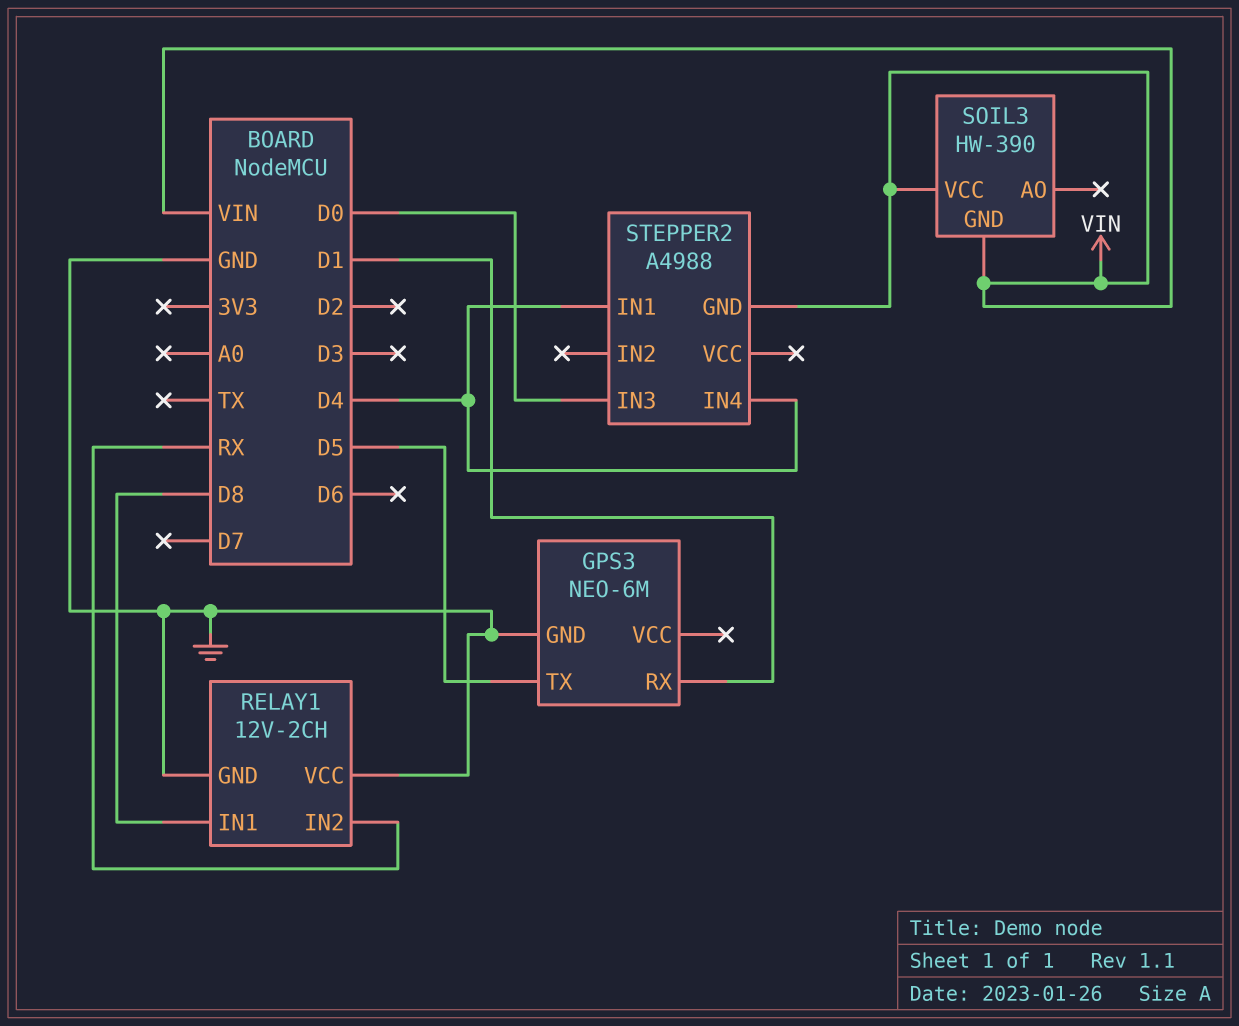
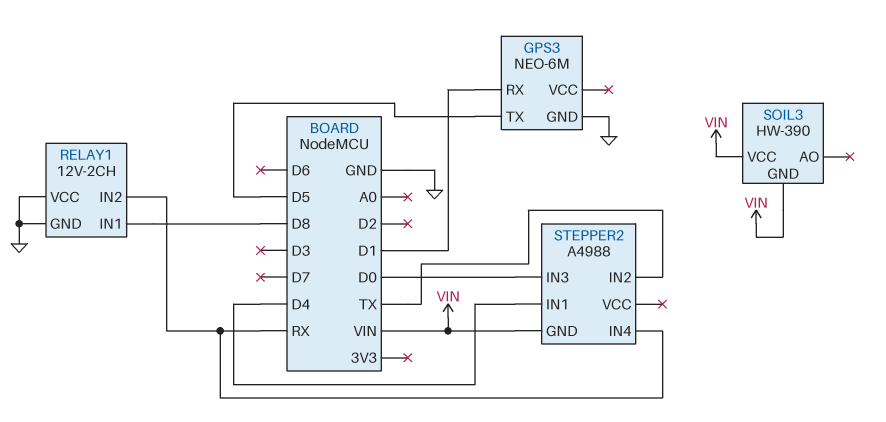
STEPPER2 pin IN2: none -> TX
STEPPER2 pin IN4: D4 -> RX

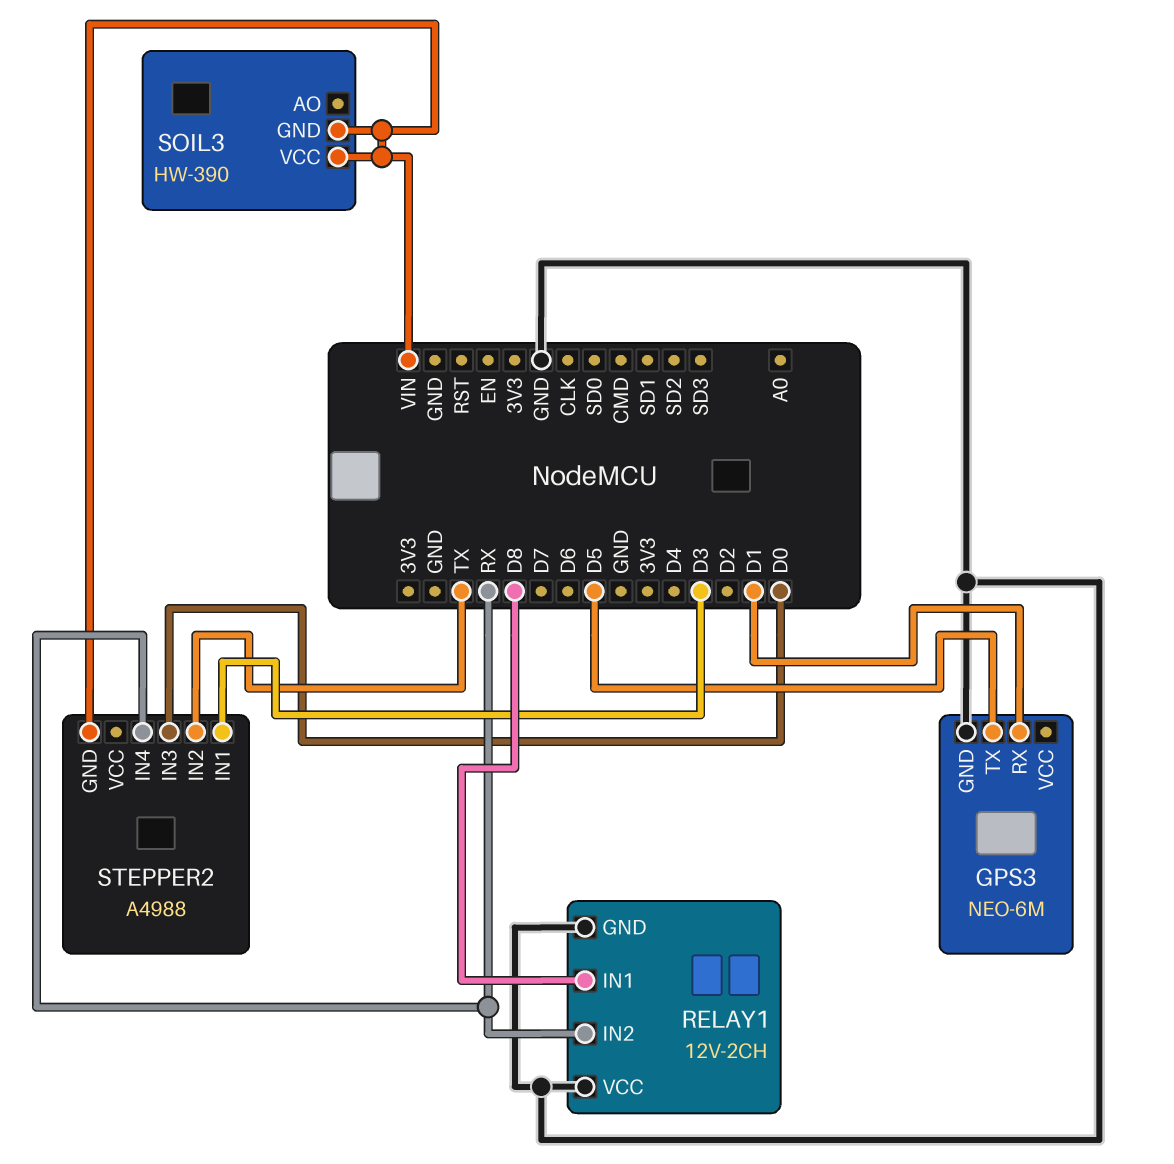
STEPPER2 pin IN1: D4 -> D3

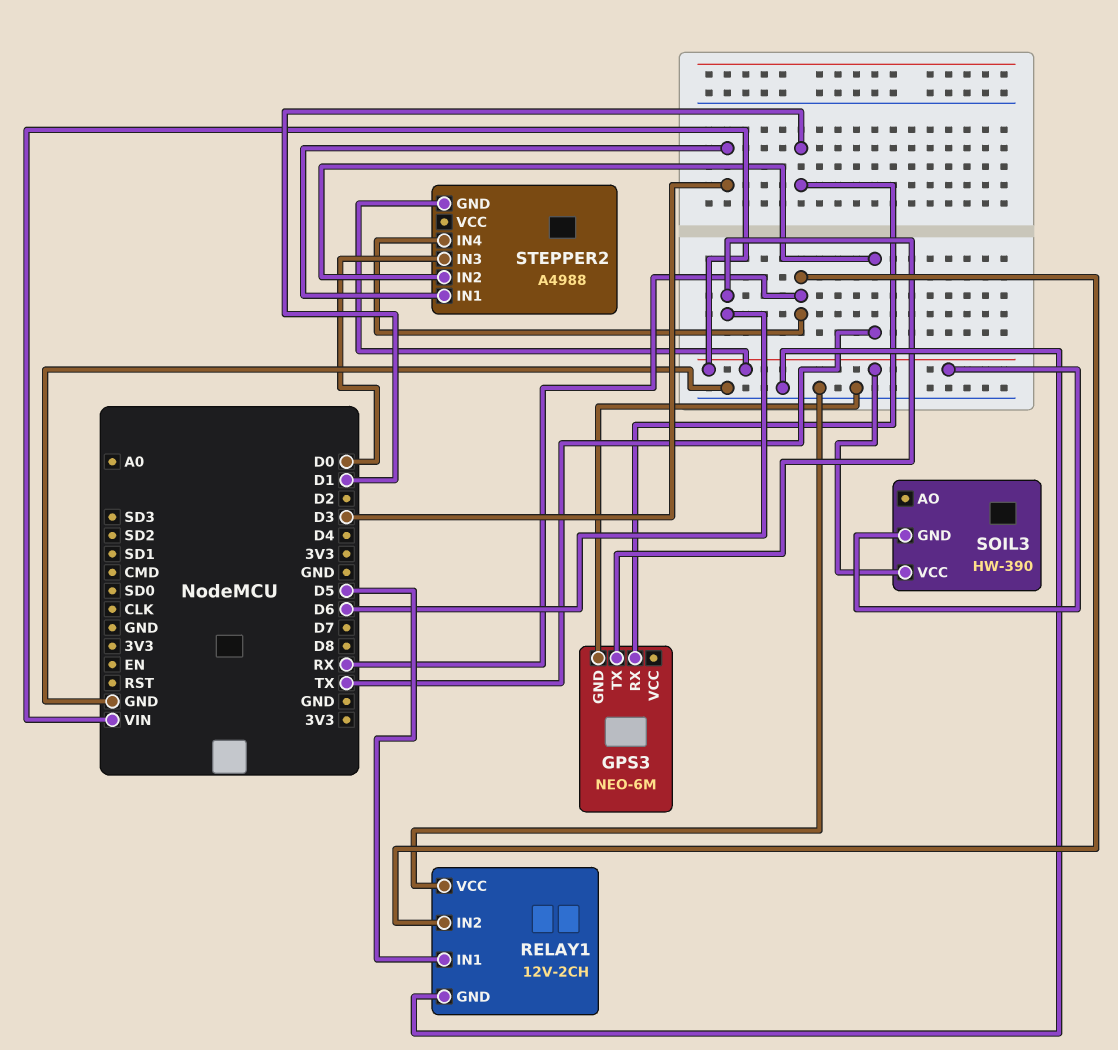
GPS3 pin TX: D5 -> D6
RELAY1 pin IN1: D8 -> D5

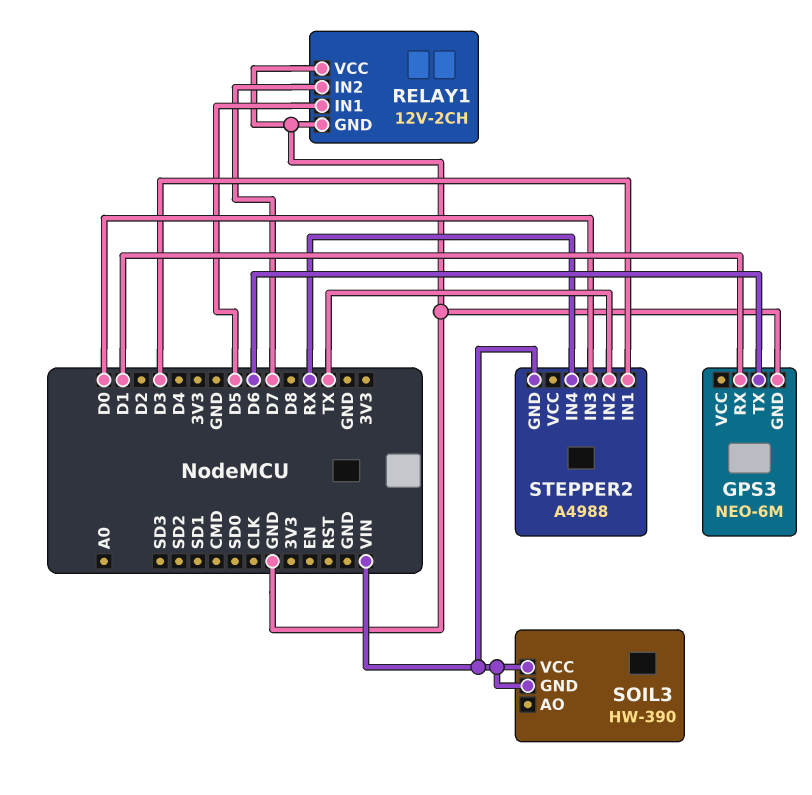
RELAY1 pin IN2: RX -> D7

